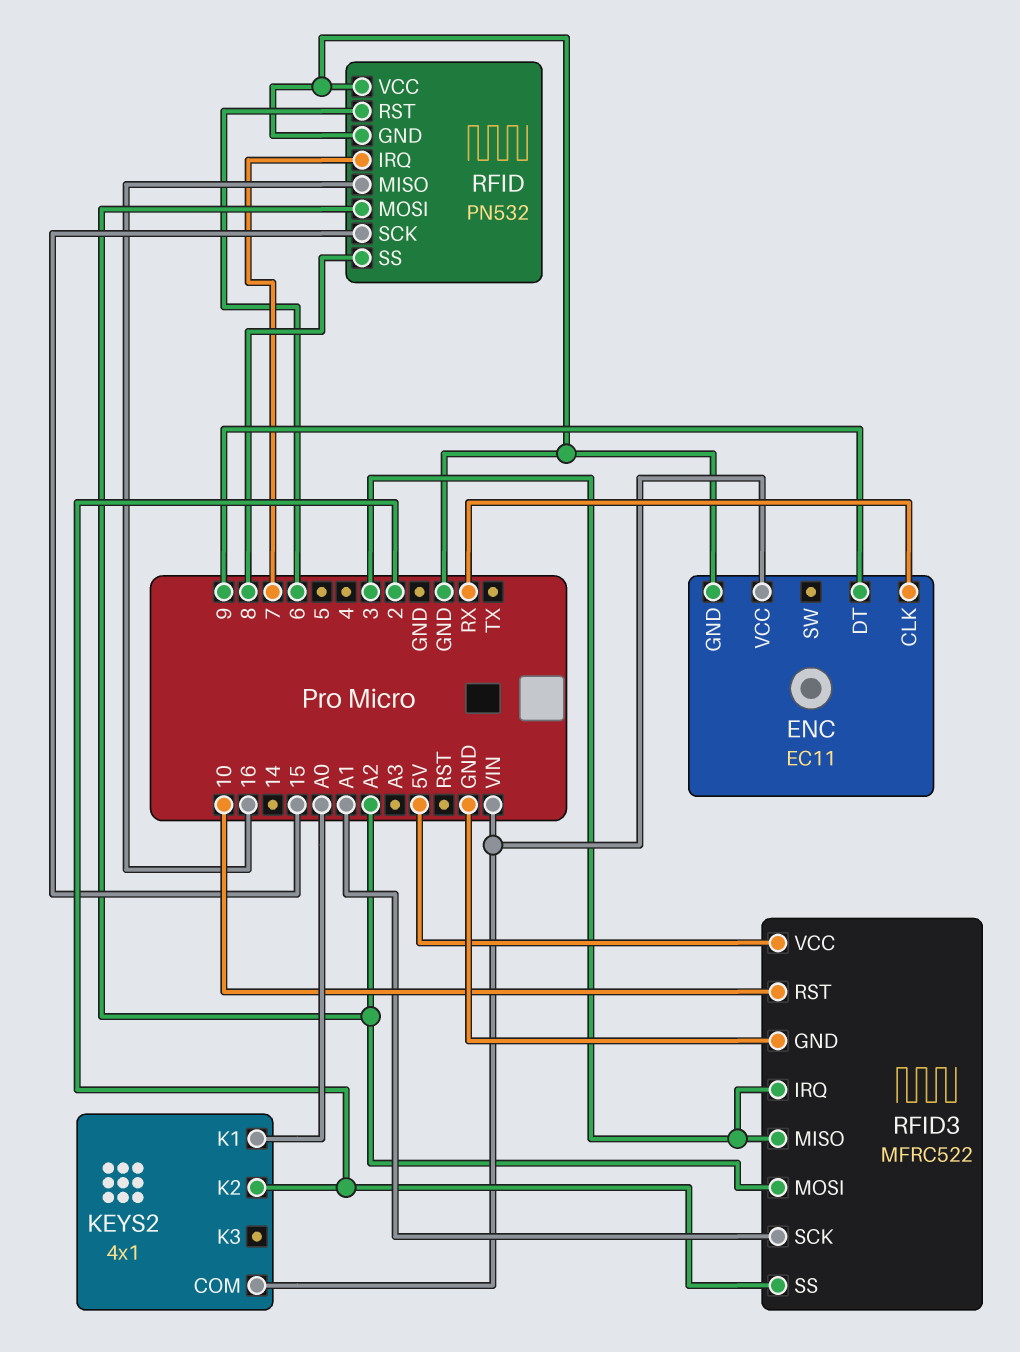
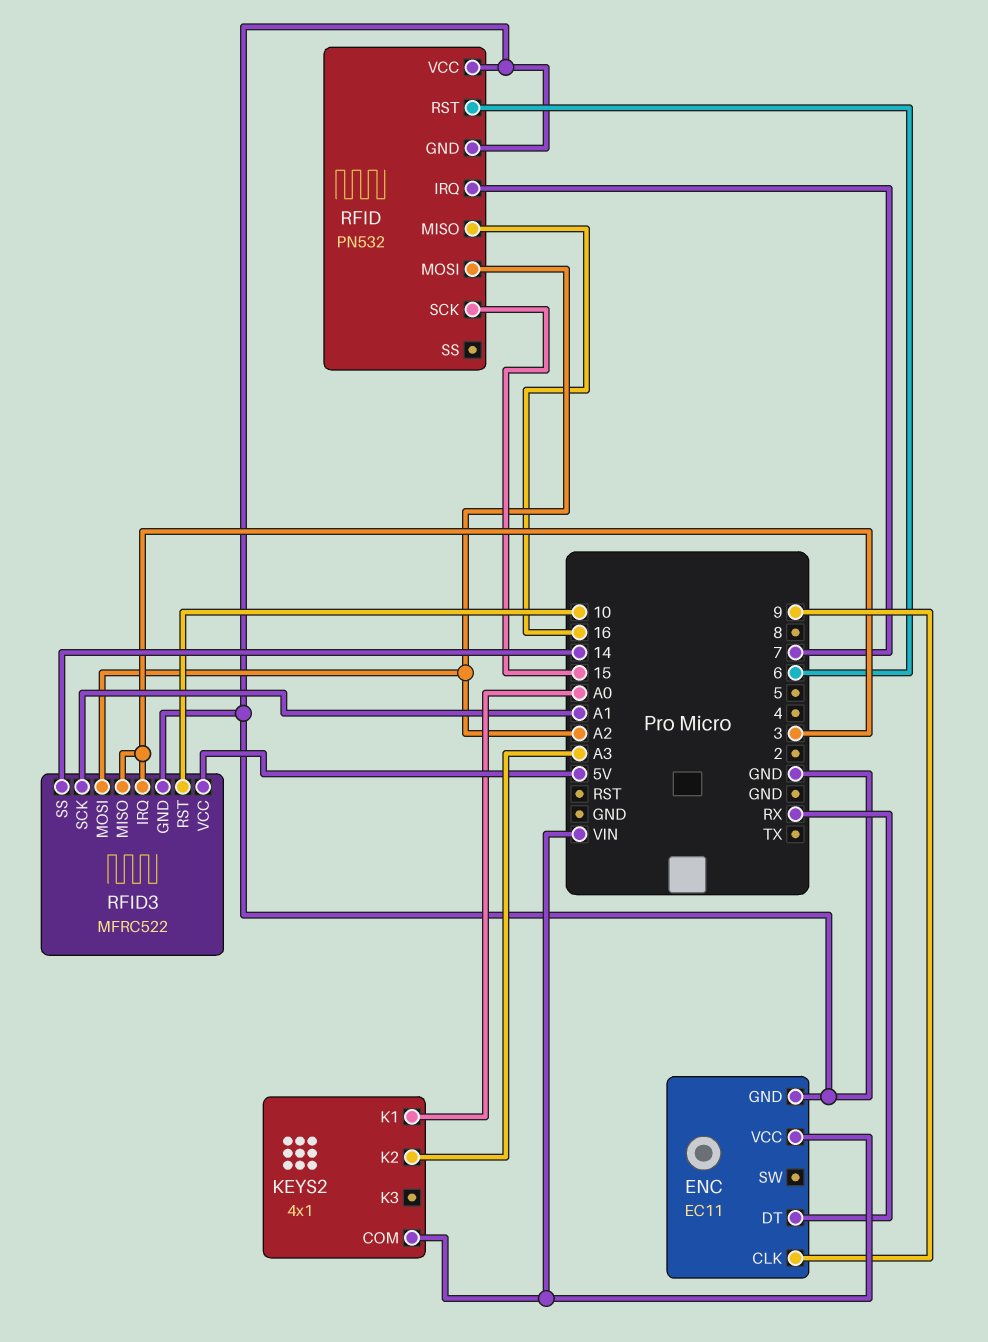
ENC pin CLK: RX -> 9
ENC pin DT: 9 -> RX
KEYS2 pin K2: 2 -> A3
RFID pin SS: 8 -> none
RFID3 pin SS: 2 -> 14

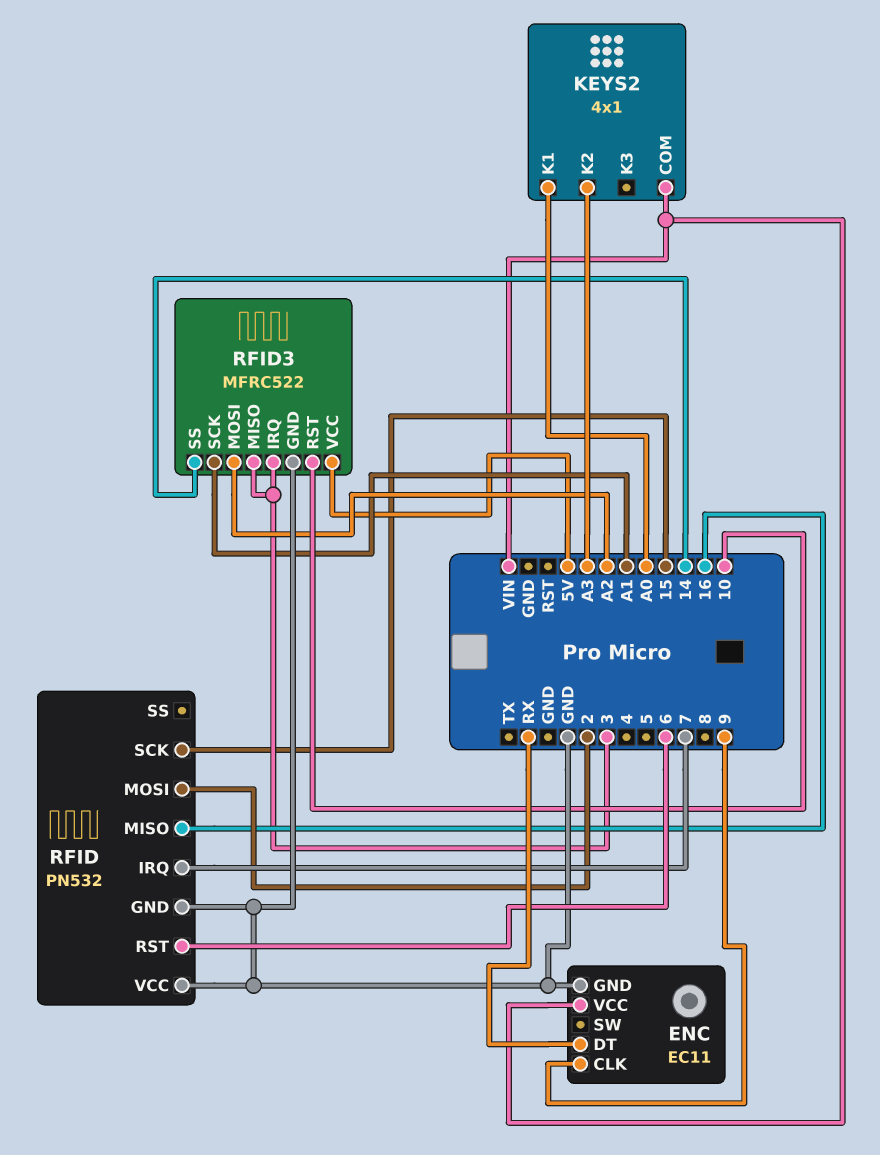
RFID pin MOSI: A2 -> 2

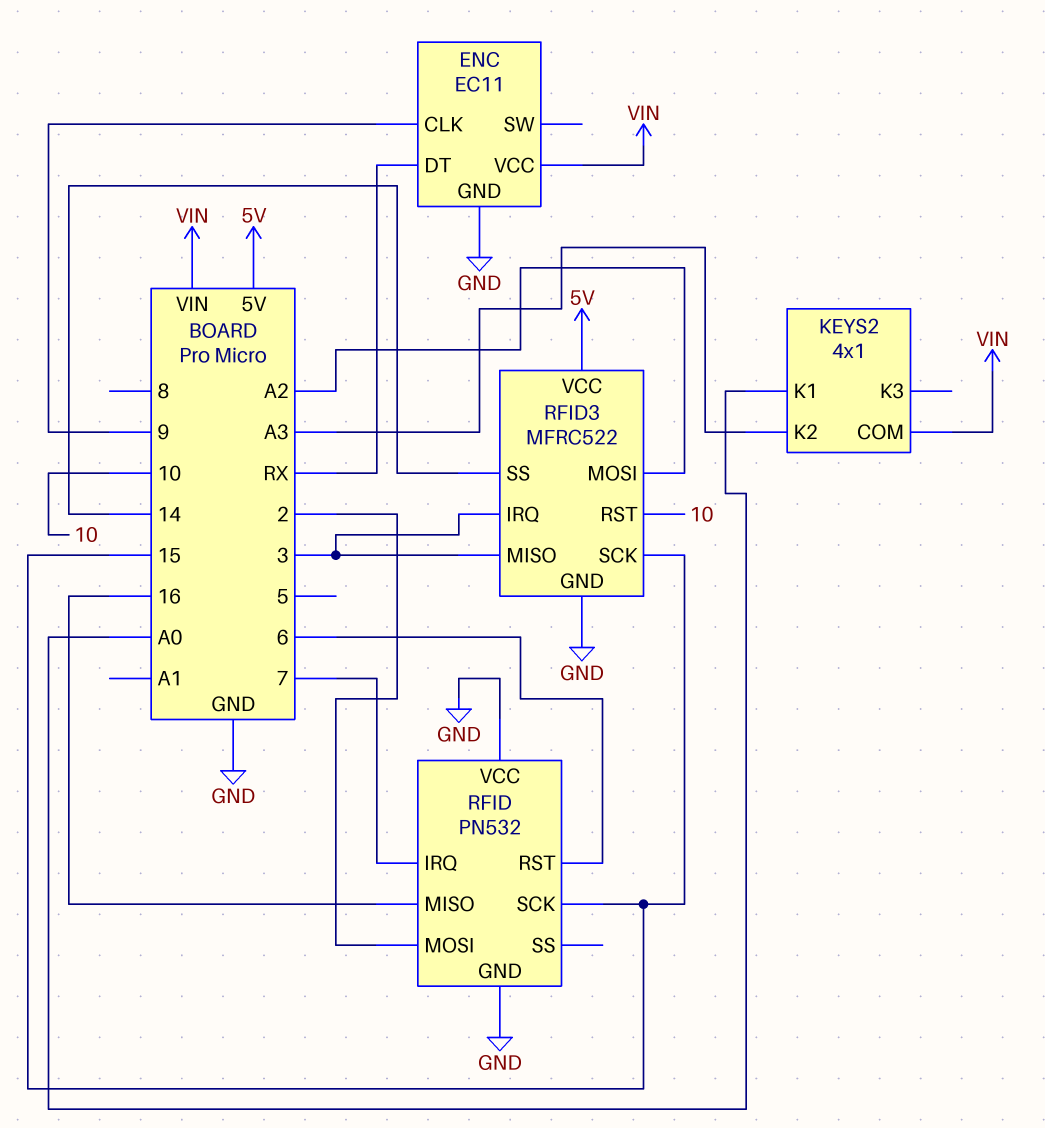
RFID3 pin SCK: A1 -> 15

